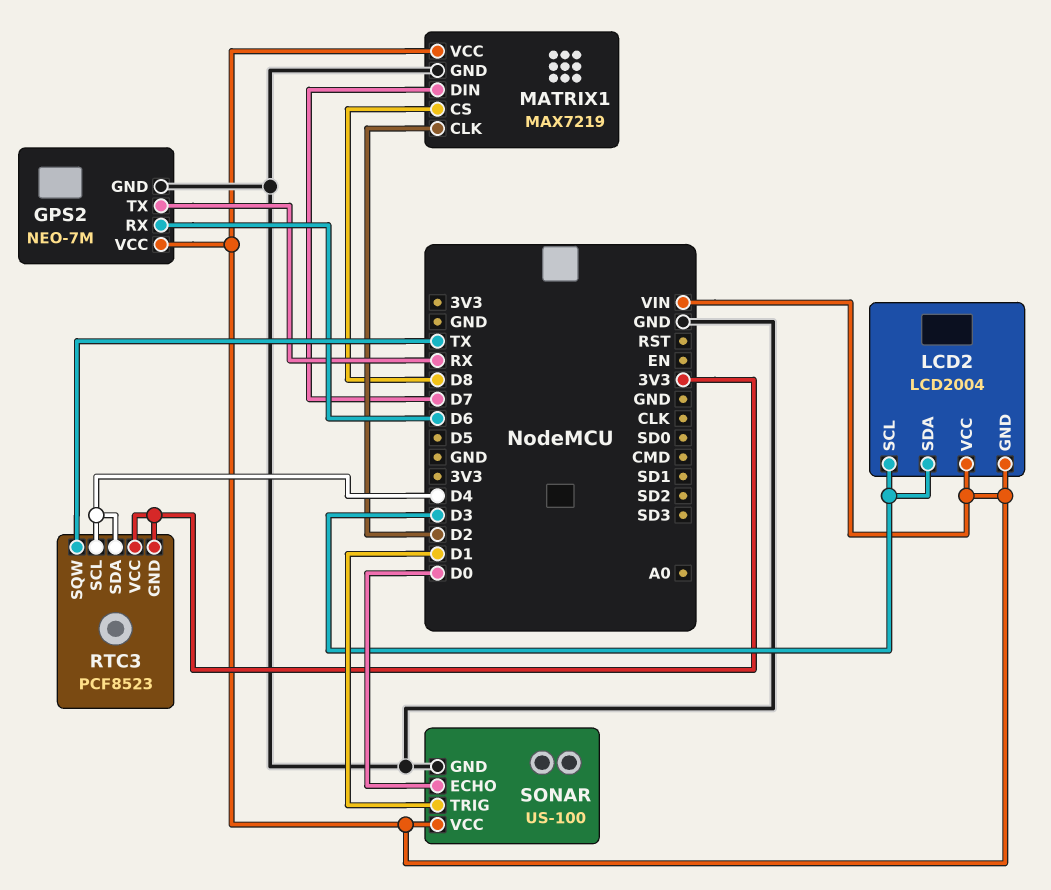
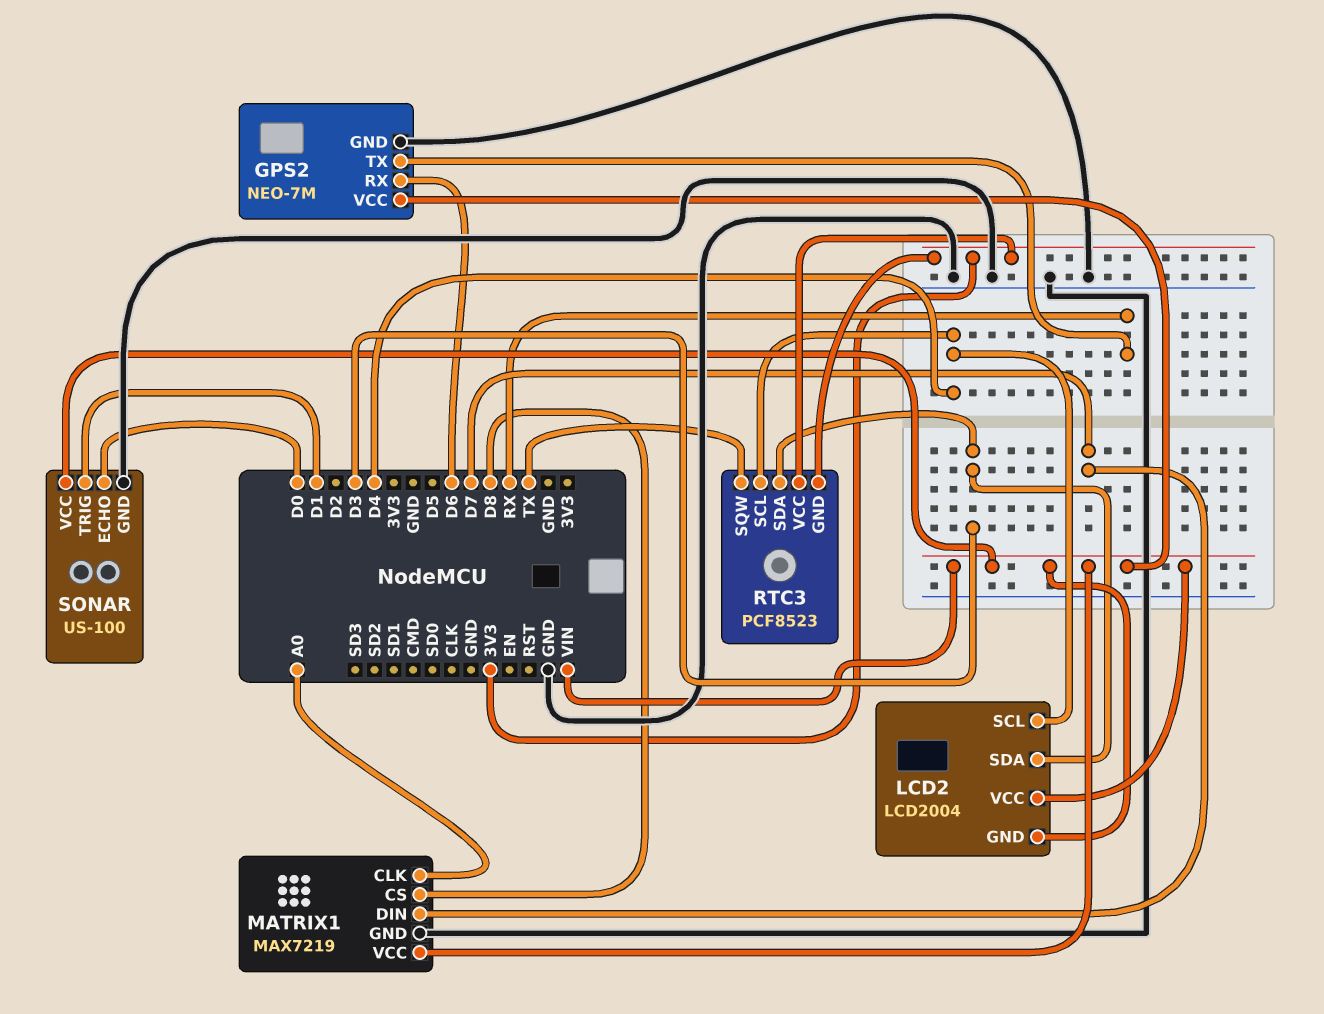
LCD2 pin SCL: D3 -> D4
MATRIX1 pin CLK: D2 -> A0
RTC3 pin SDA: D4 -> D3

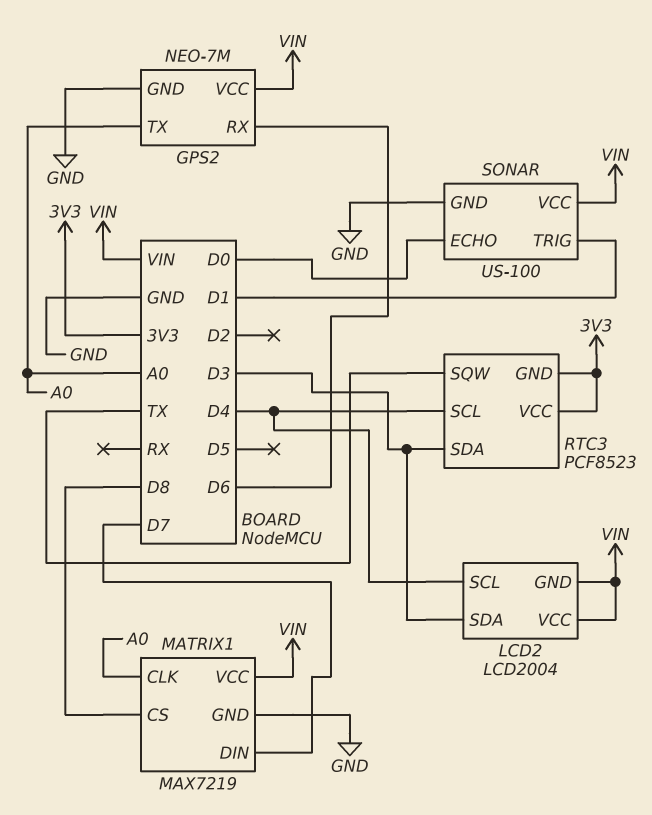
GPS2 pin TX: RX -> A0

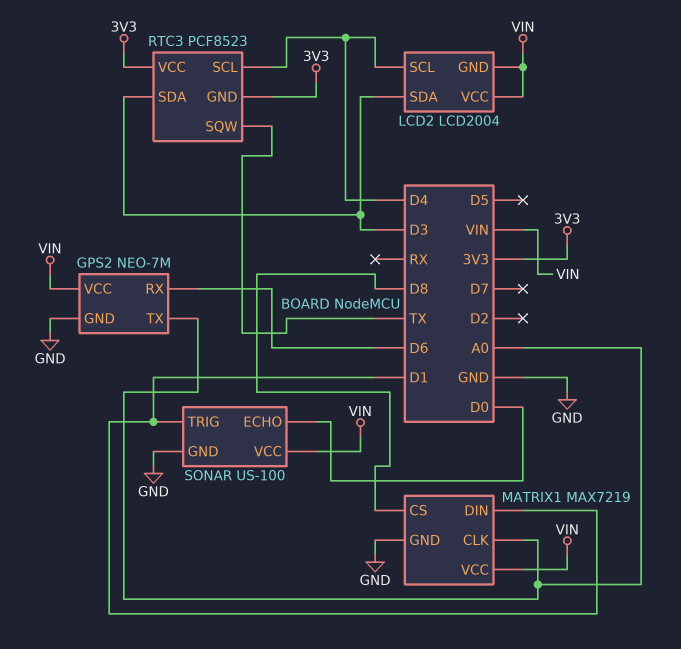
MATRIX1 pin DIN: D7 -> D1

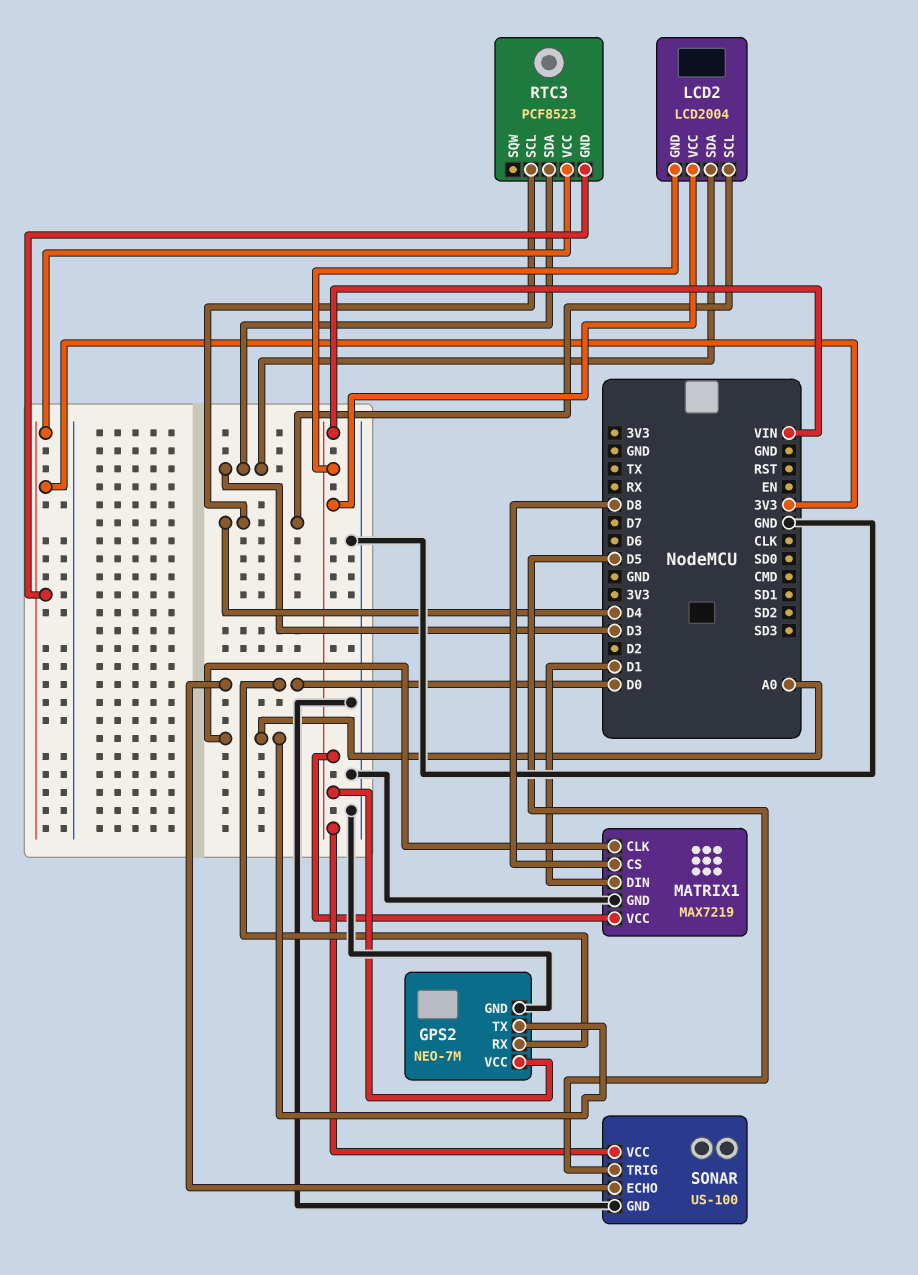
GPS2 pin RX: D6 -> D0
RTC3 pin SQW: TX -> none
SONAR pin TRIG: D1 -> D5

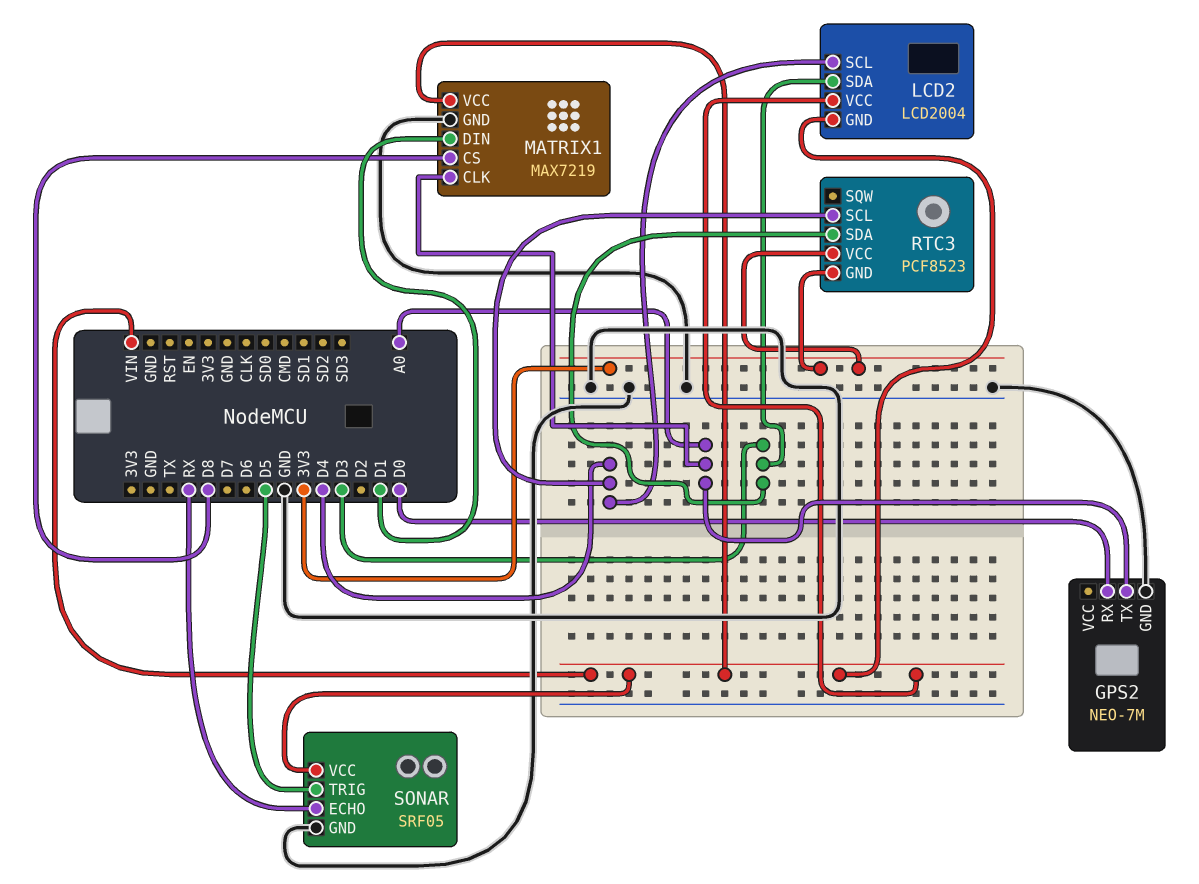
GPS2 pin VCC: VIN -> none
SONAR: US-100 -> SRF05
SONAR pin ECHO: D0 -> RX

